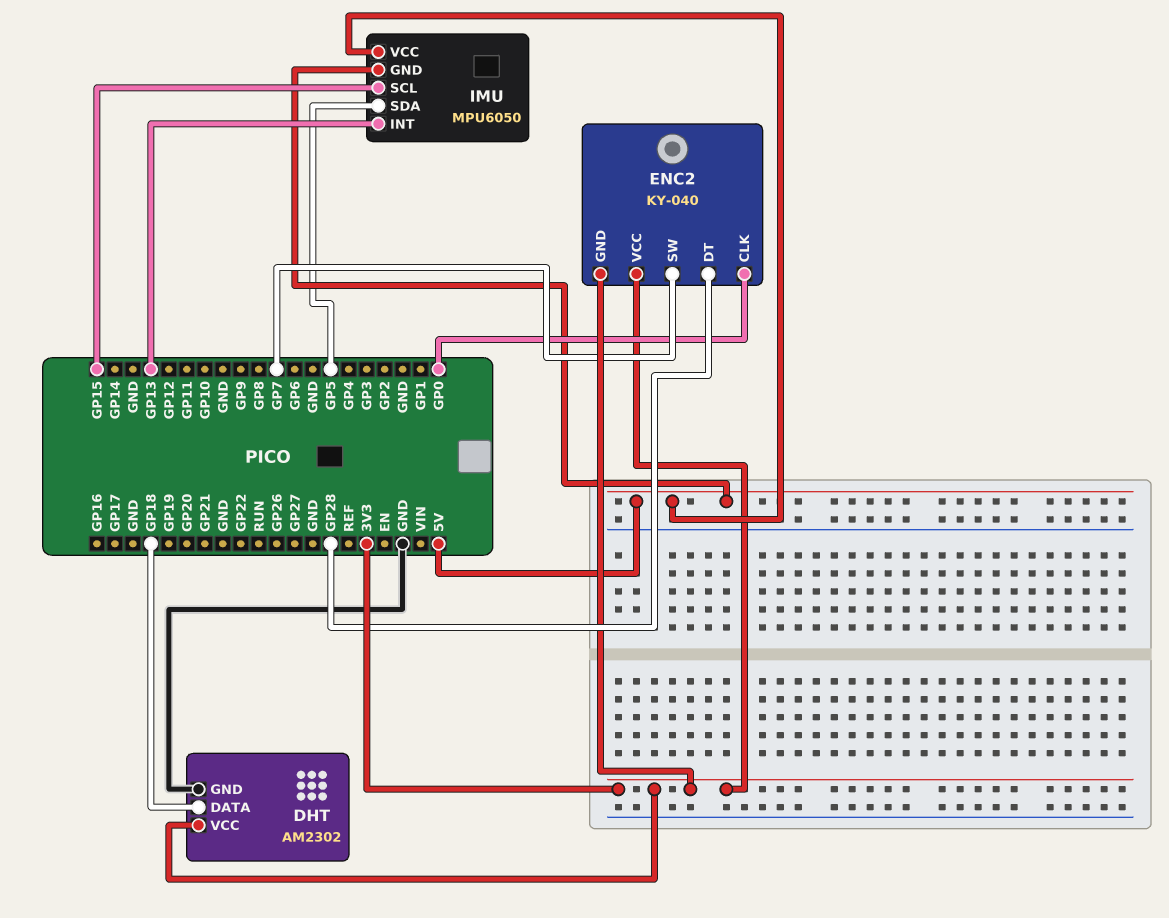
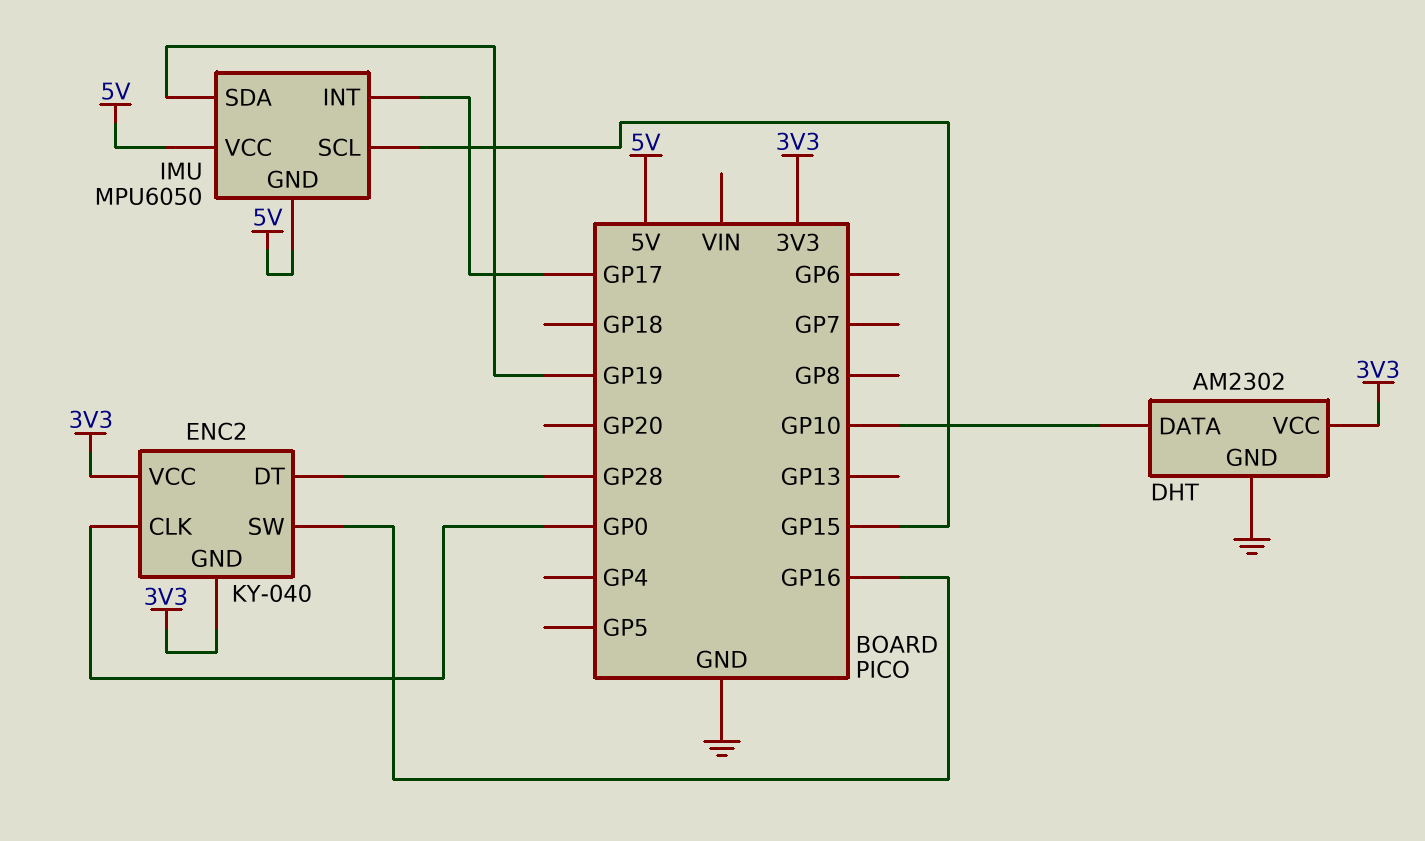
DHT pin DATA: GP18 -> GP10
ENC2 pin SW: GP7 -> GP16
IMU pin INT: GP13 -> GP17
IMU pin SDA: GP5 -> GP19

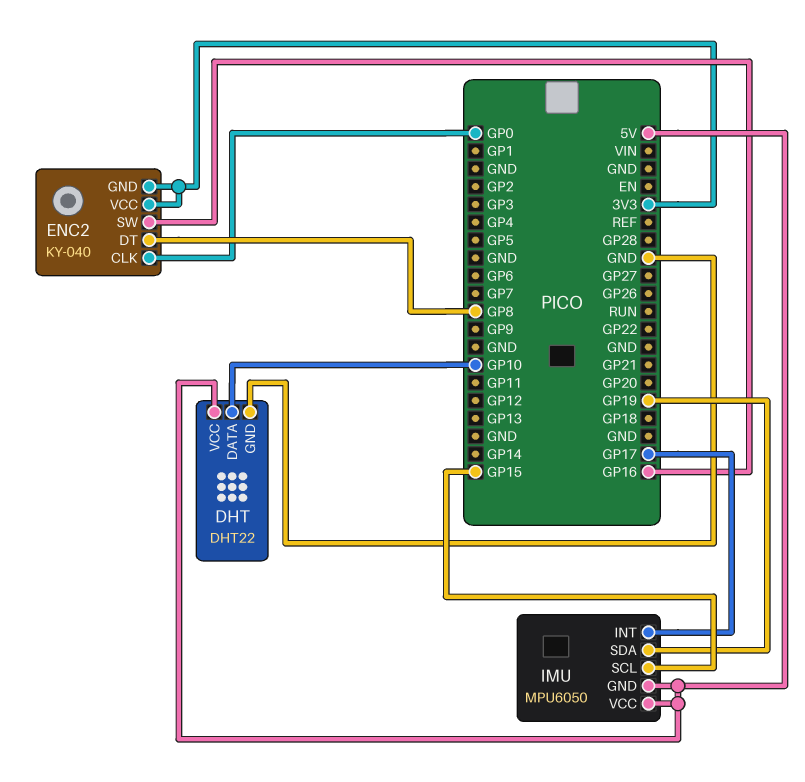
DHT: AM2302 -> DHT22
DHT pin VCC: 3V3 -> 5V
ENC2 pin DT: GP28 -> GP8

